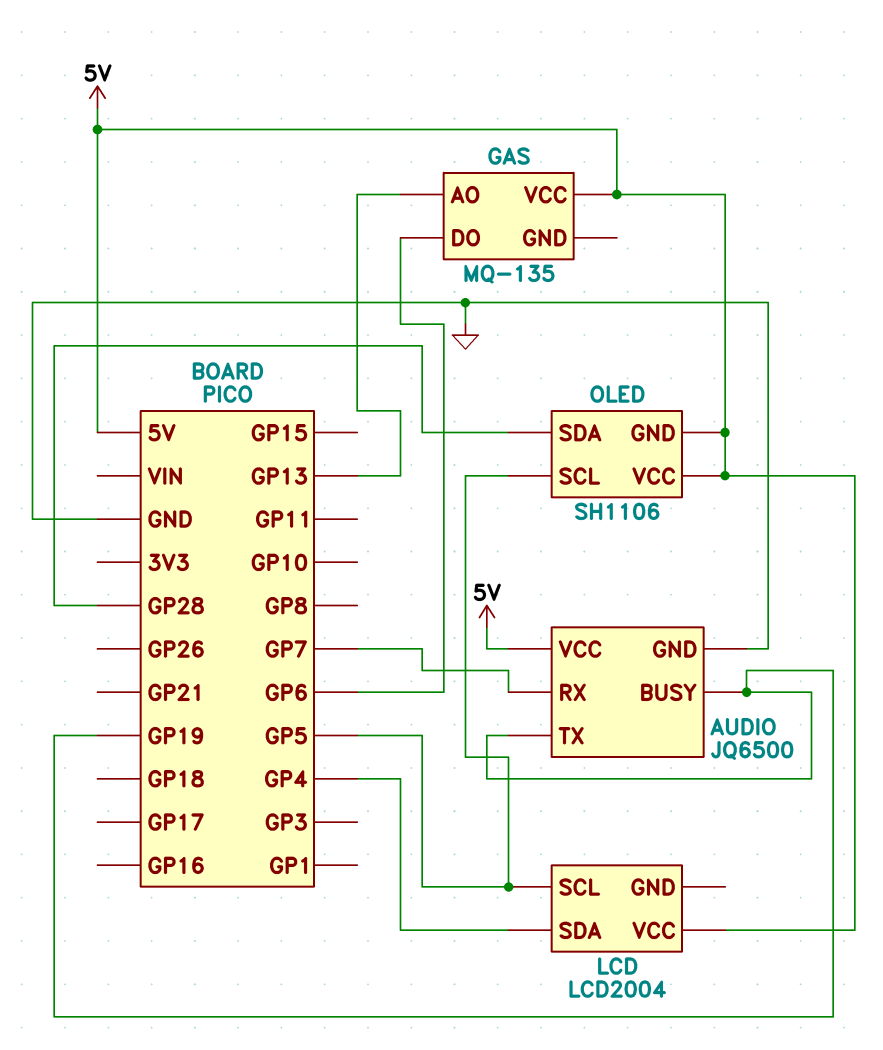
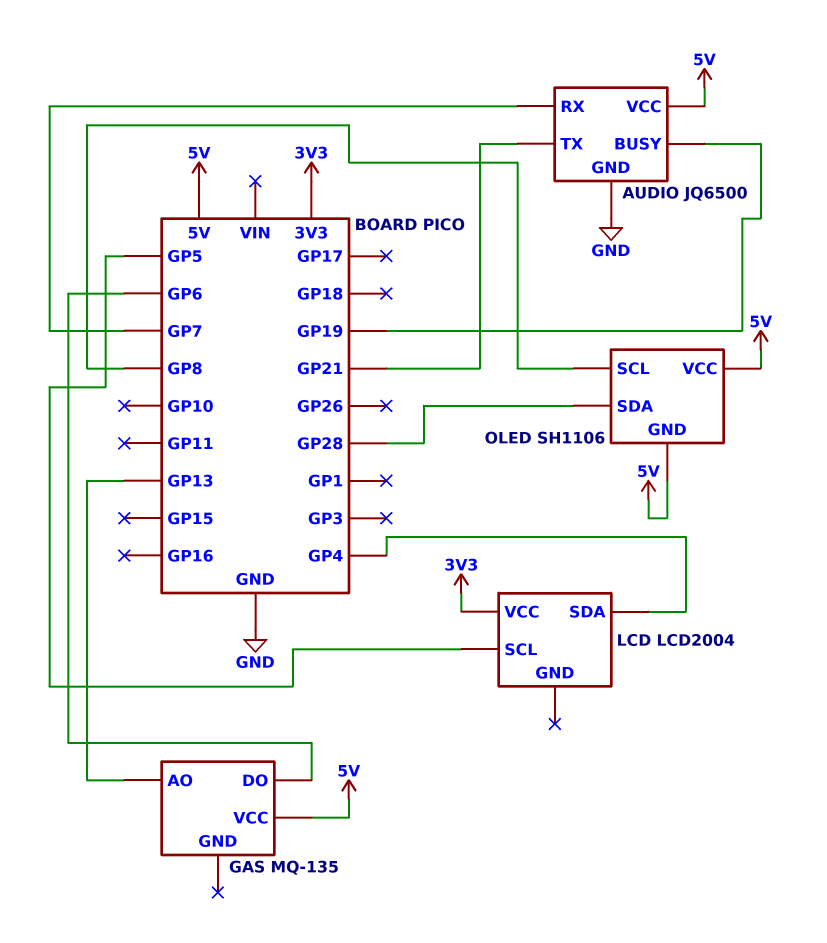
AUDIO pin TX: GP19 -> GP21
LCD pin VCC: 5V -> 3V3
OLED pin SCL: GP5 -> GP8

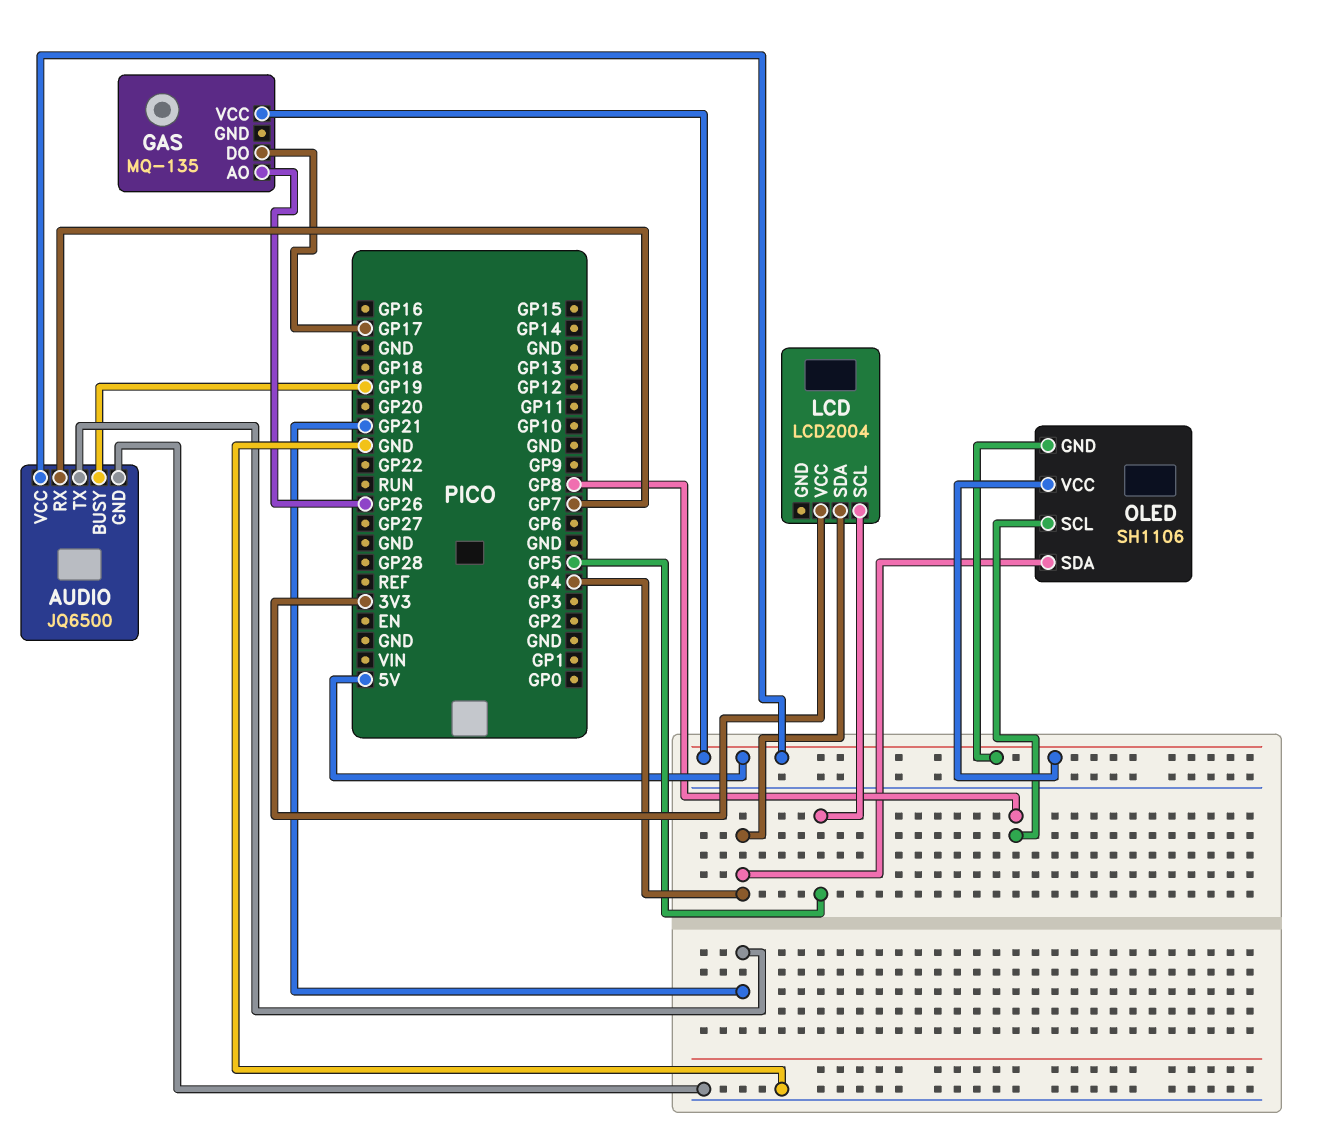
GAS pin AO: GP13 -> GP26
GAS pin DO: GP6 -> GP17
OLED pin SDA: GP28 -> GP4

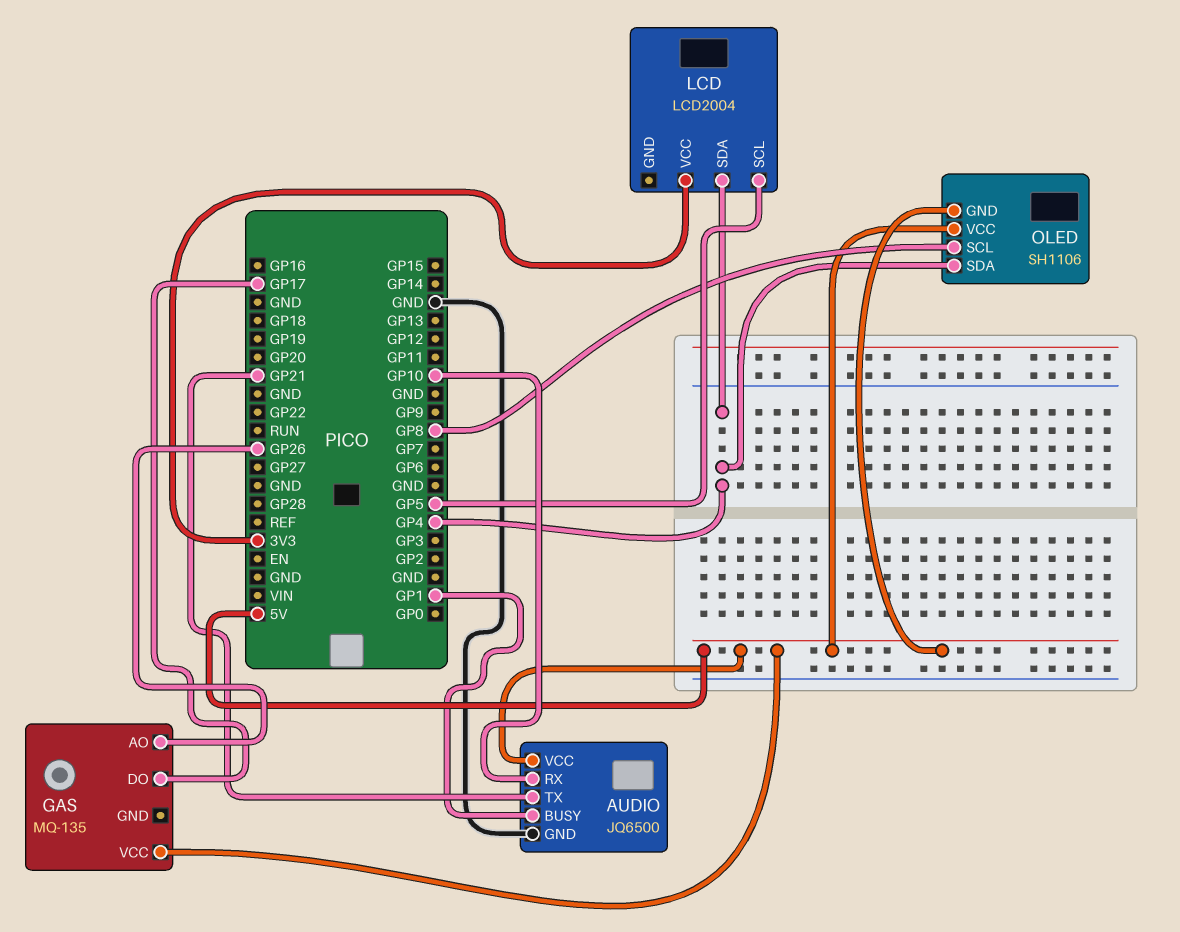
AUDIO pin BUSY: GP19 -> GP1
AUDIO pin RX: GP7 -> GP10

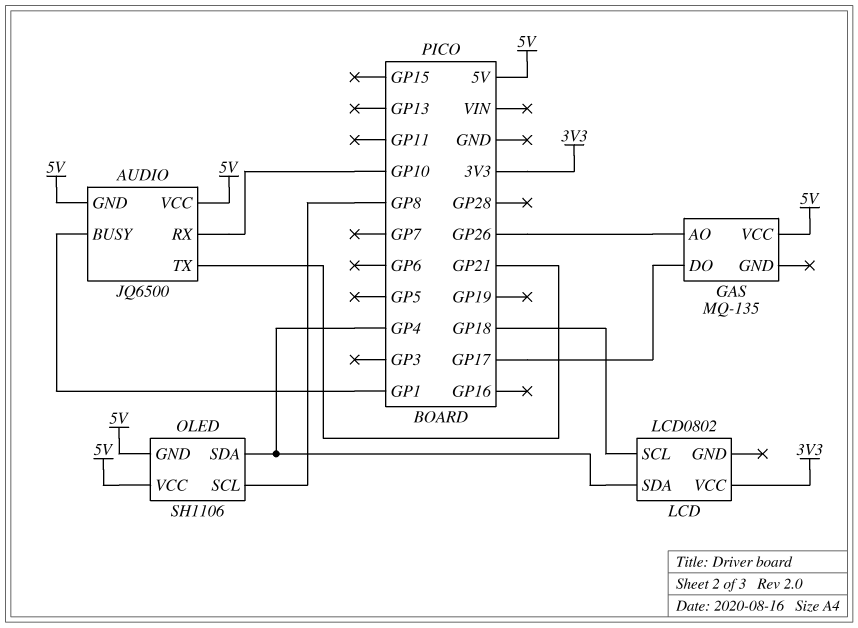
AUDIO pin GND: GND -> 5V
LCD: LCD2004 -> LCD0802
LCD pin SCL: GP5 -> GP18

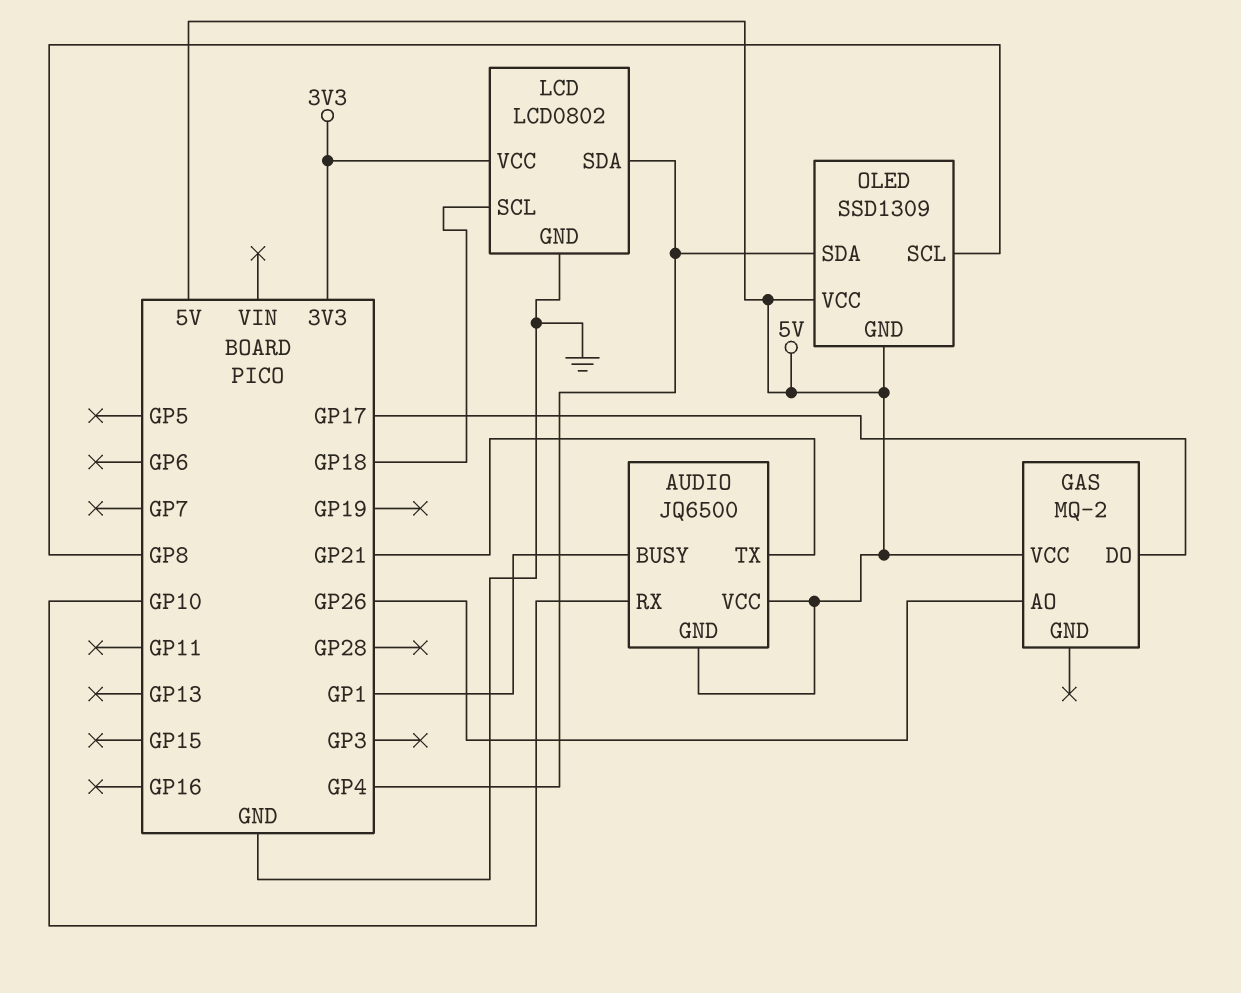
GAS: MQ-135 -> MQ-2
LCD pin GND: none -> GND
OLED: SH1106 -> SSD1309

